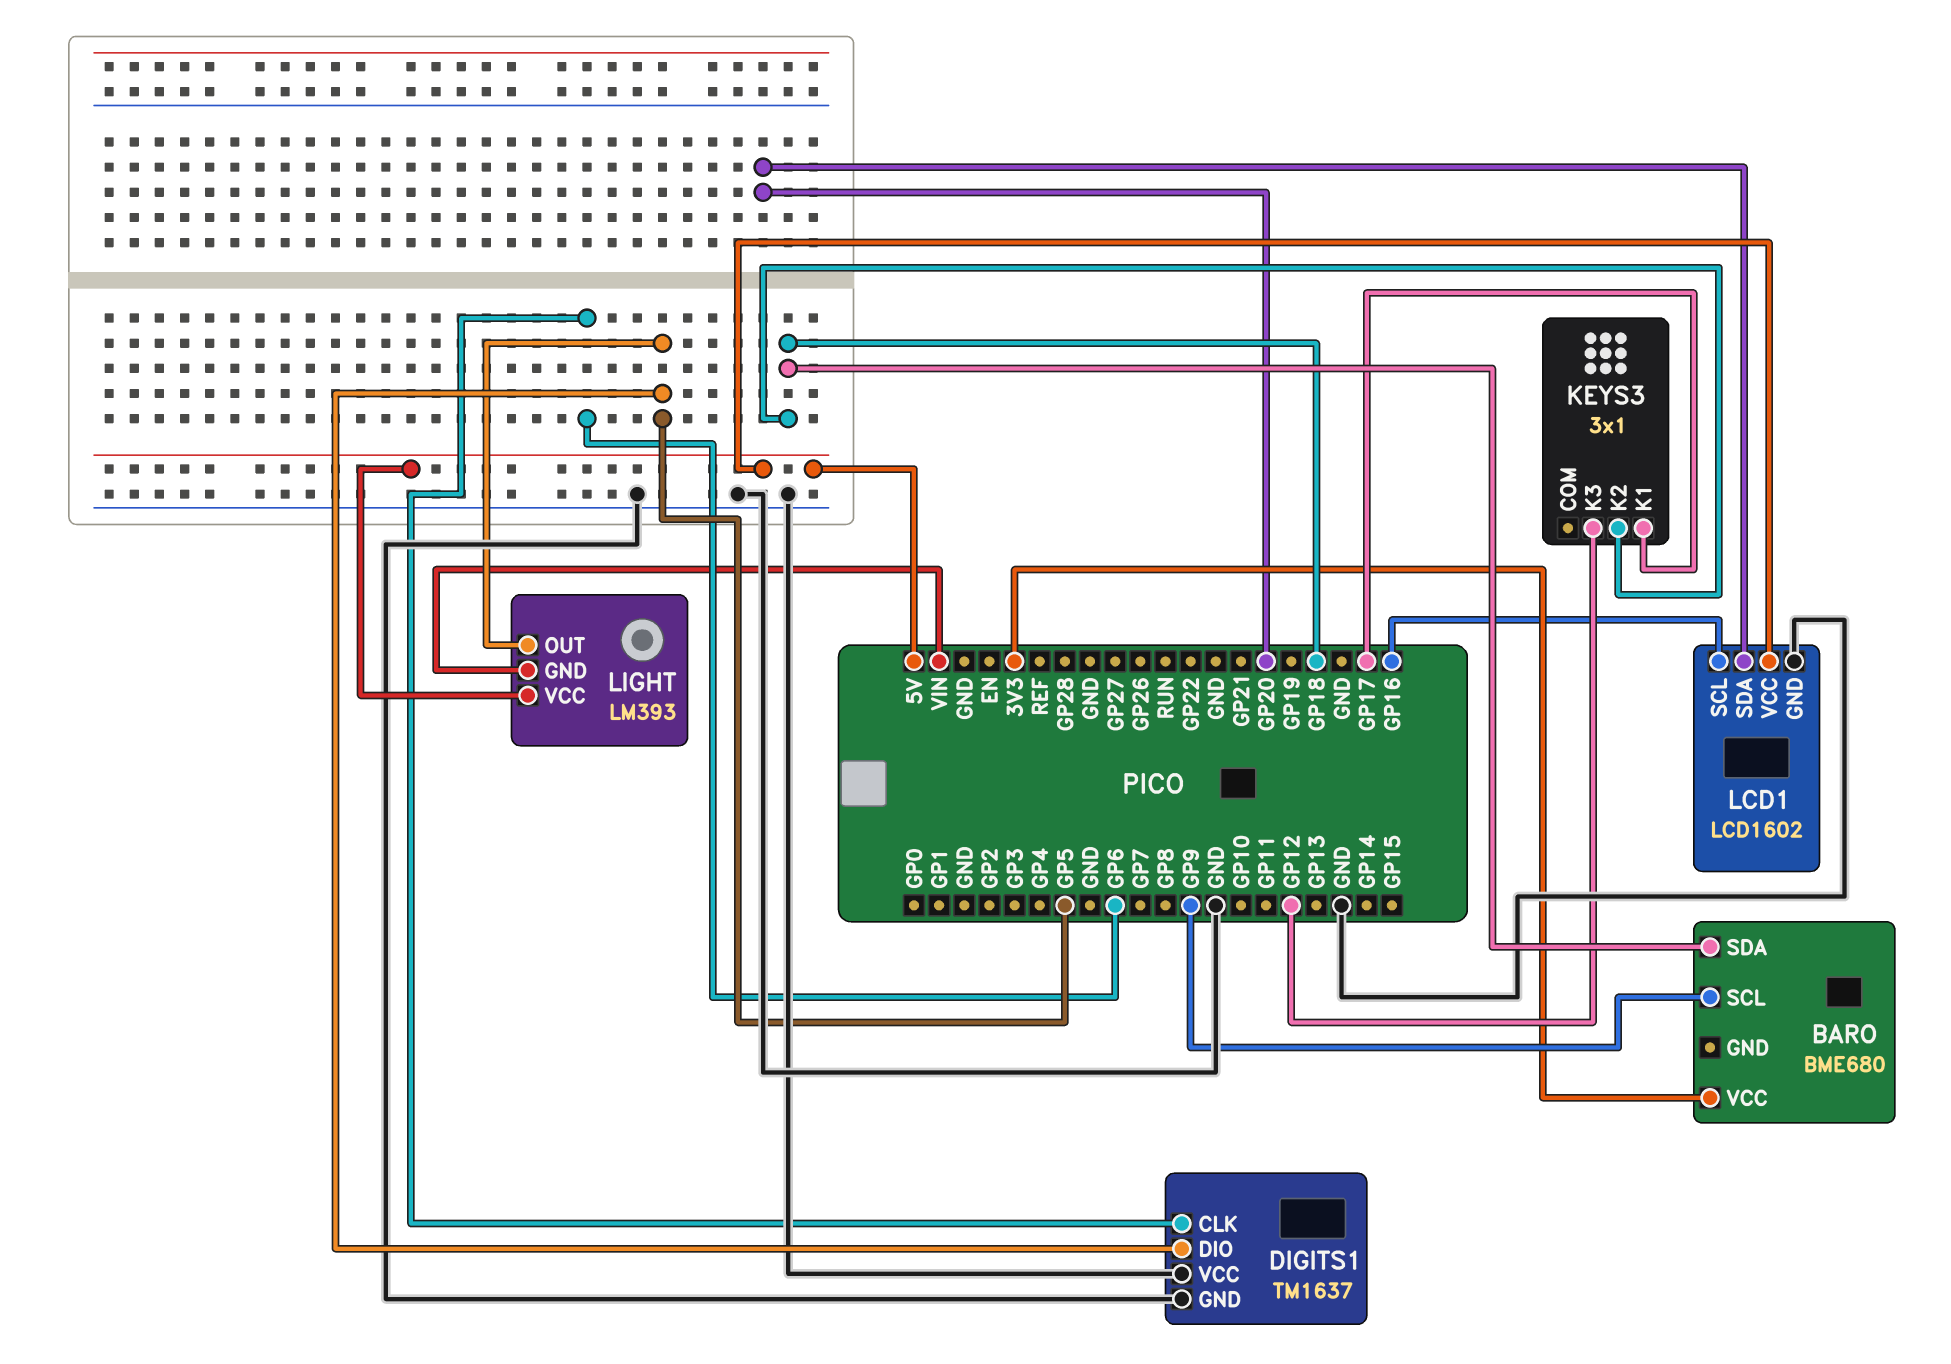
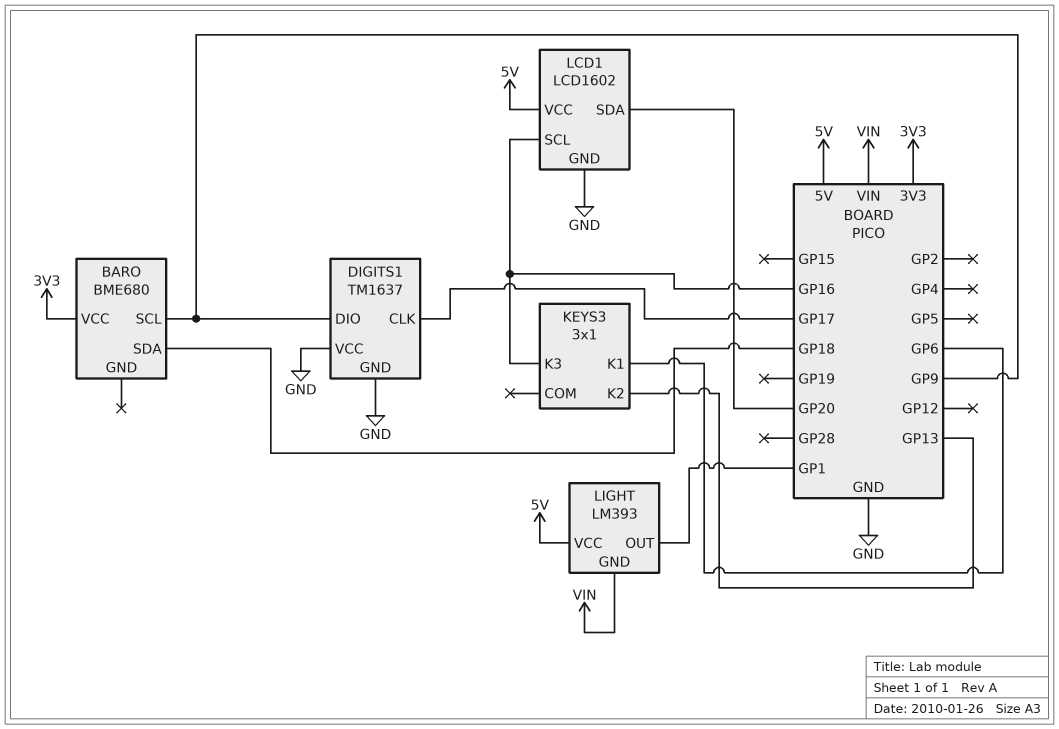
DIGITS1 pin CLK: GP6 -> GP17
DIGITS1 pin DIO: GP5 -> GP9
KEYS3 pin K1: GP17 -> GP6
KEYS3 pin K2: GP18 -> GP13
KEYS3 pin K3: GP12 -> GP16
LIGHT pin OUT: GP5 -> GP1

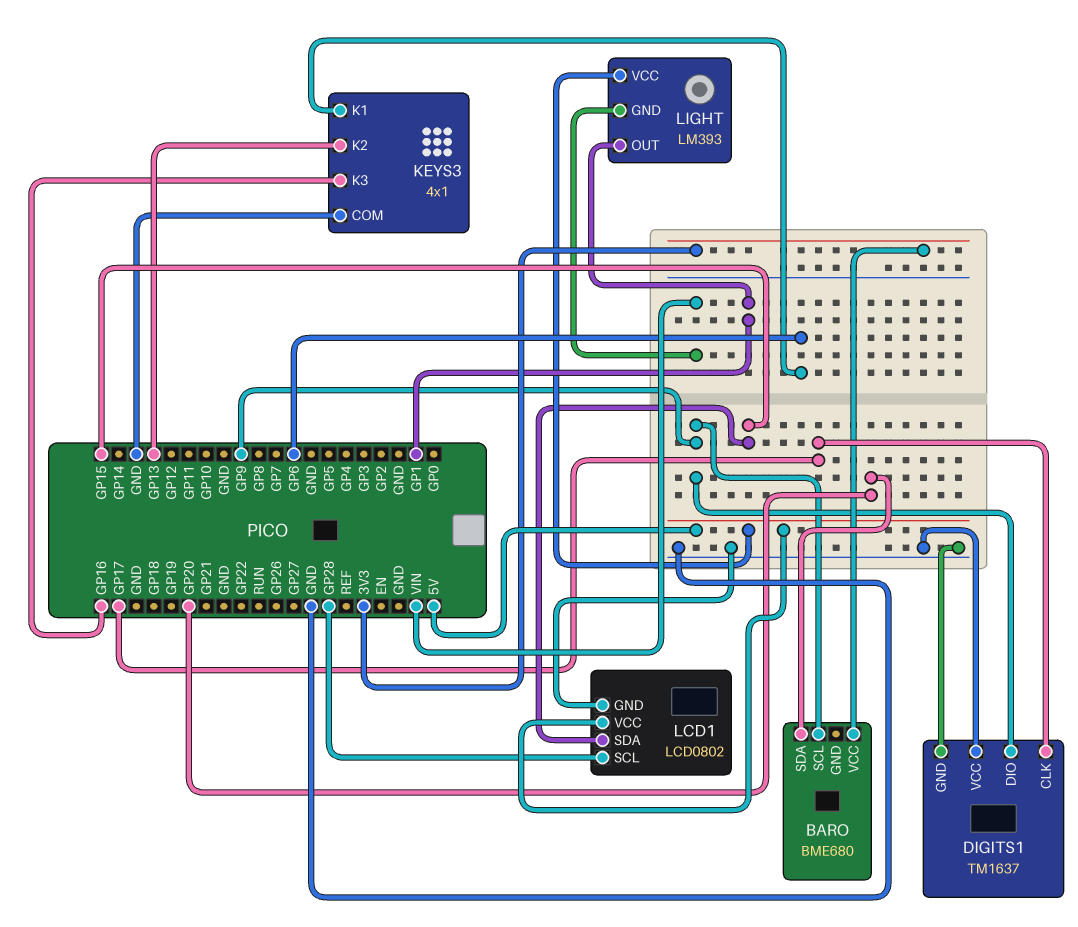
BARO pin SDA: GP18 -> GP20
KEYS3: 3x1 -> 4x1
KEYS3 pin COM: none -> GND
LCD1: LCD1602 -> LCD0802
LCD1 pin SCL: GP16 -> GP28
LCD1 pin SDA: GP20 -> GP15

